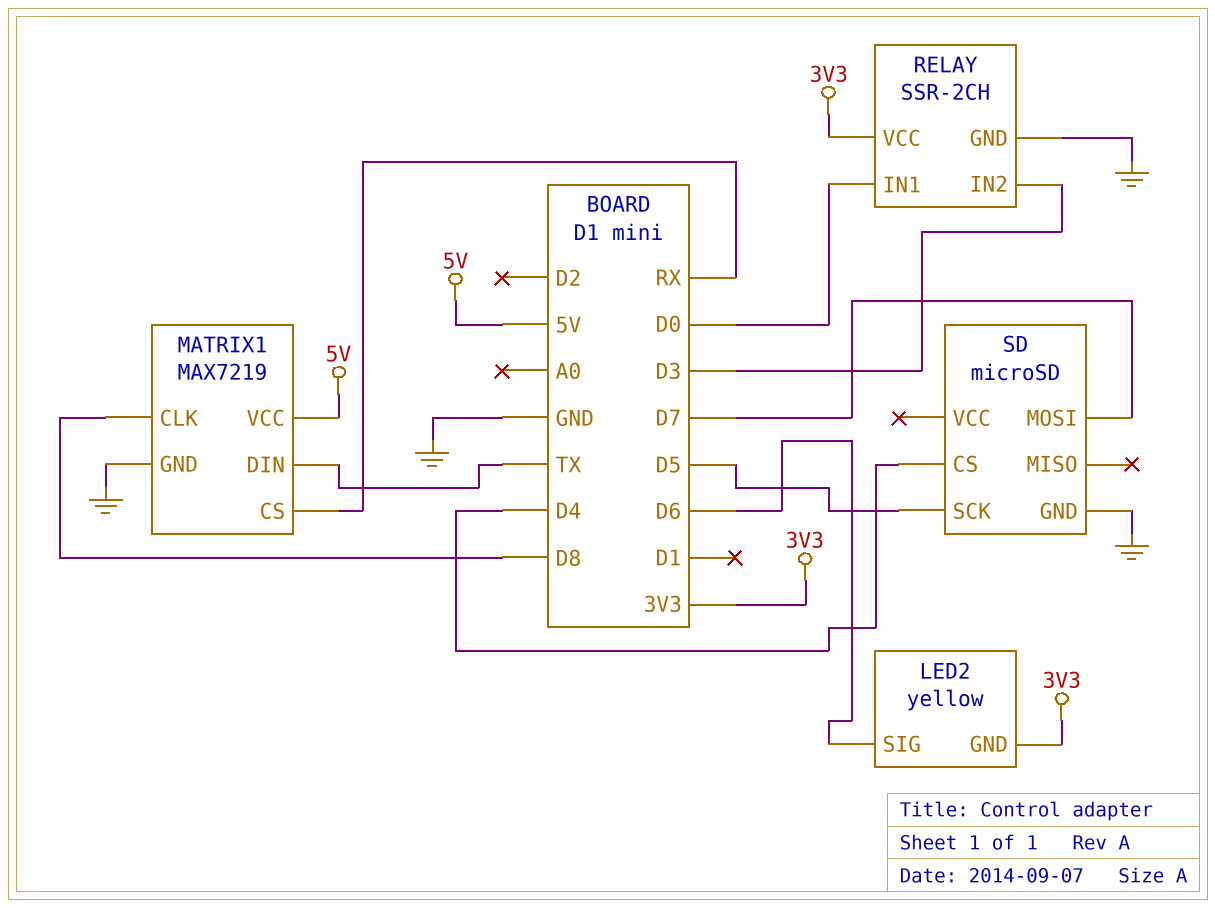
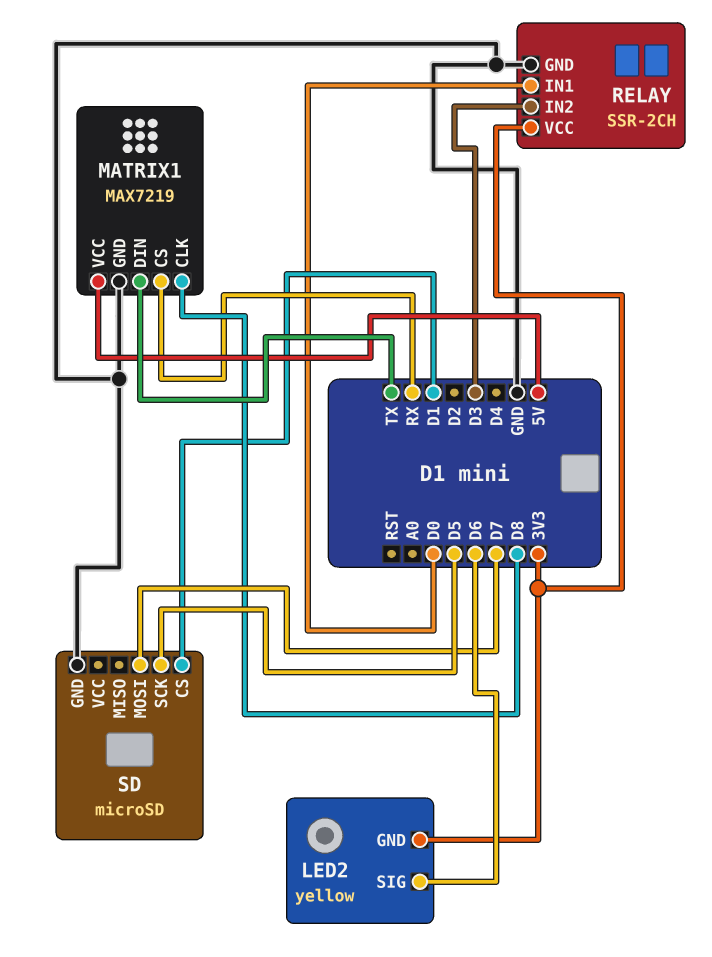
SD pin CS: D4 -> D1

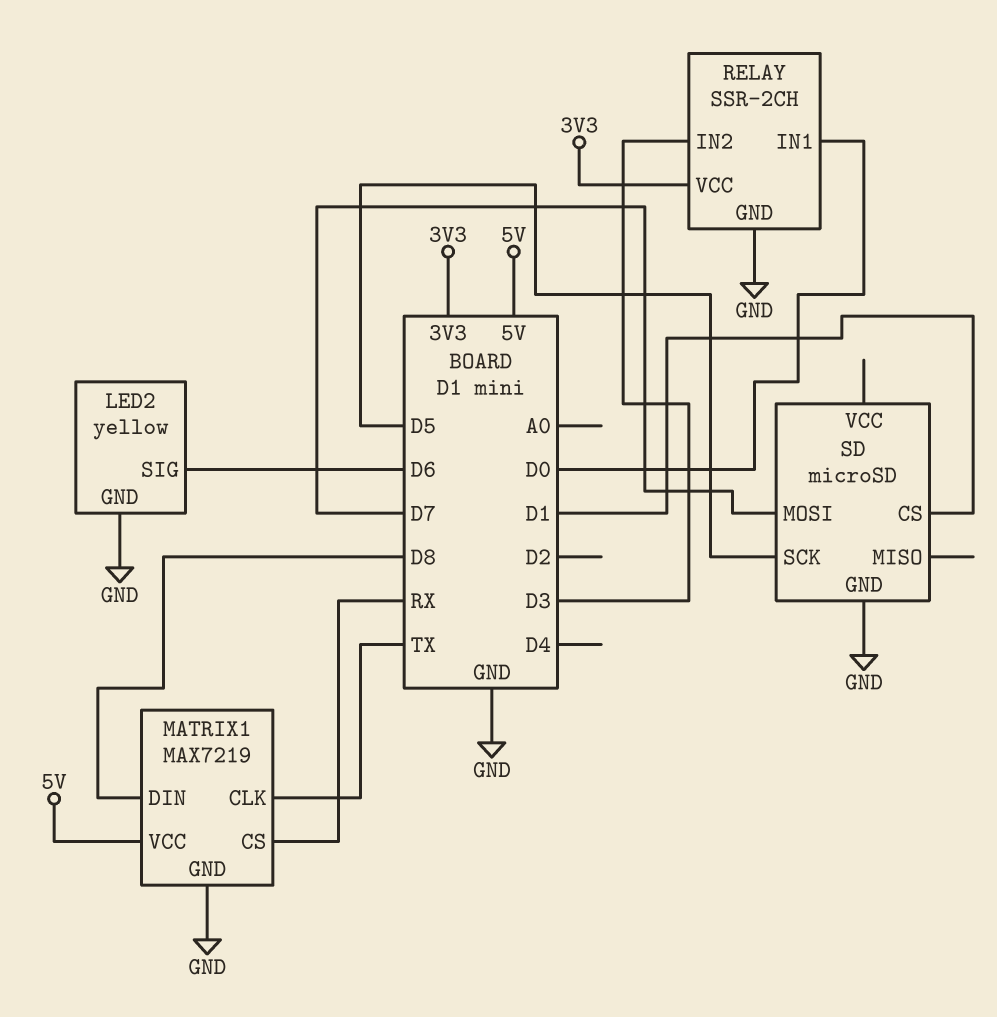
LED2 pin GND: 3V3 -> GND
MATRIX1 pin CLK: D8 -> TX
MATRIX1 pin DIN: TX -> D8

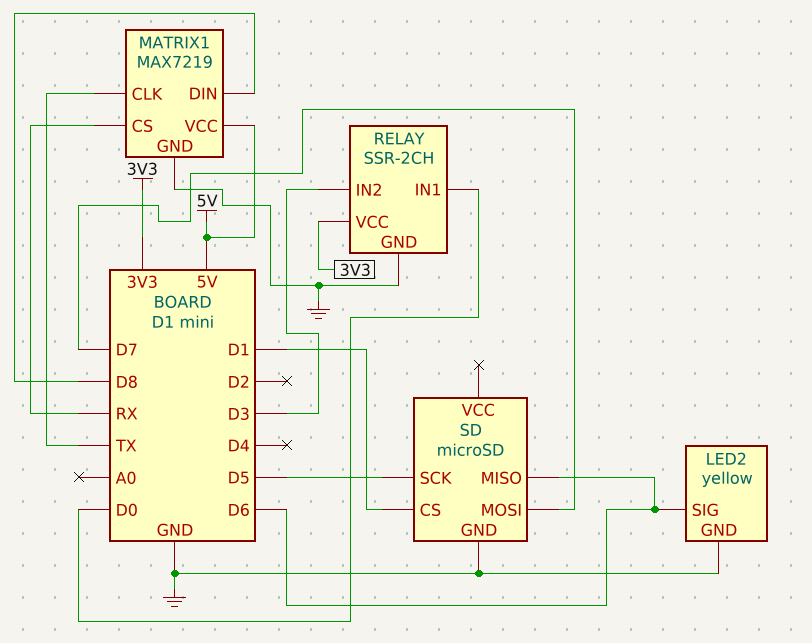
SD pin MISO: none -> D6

